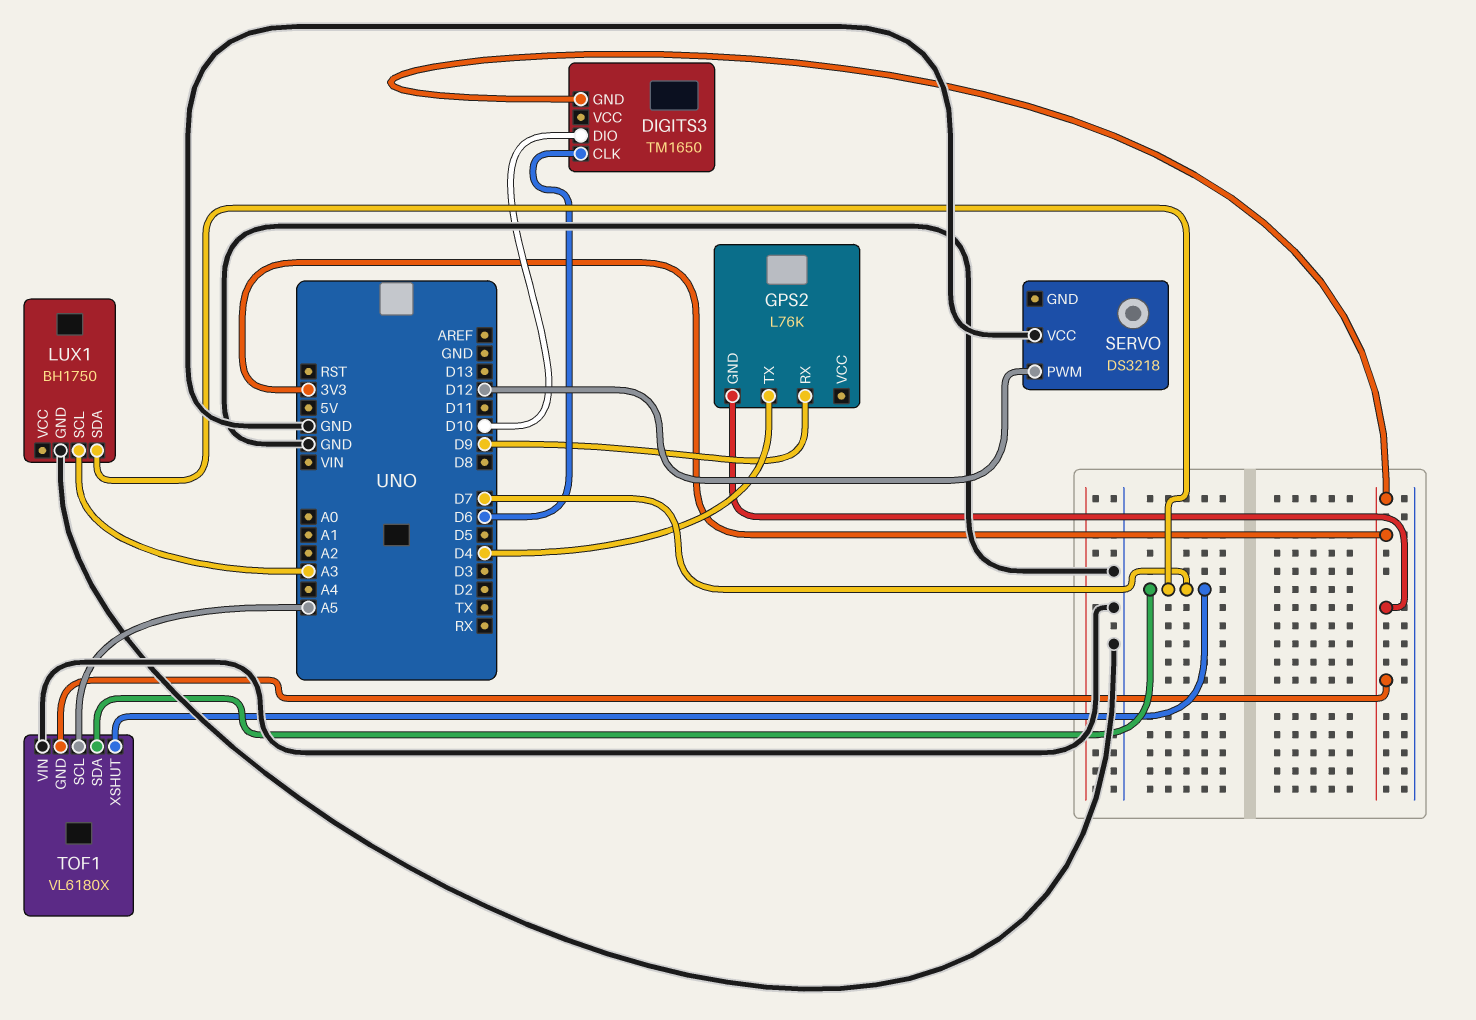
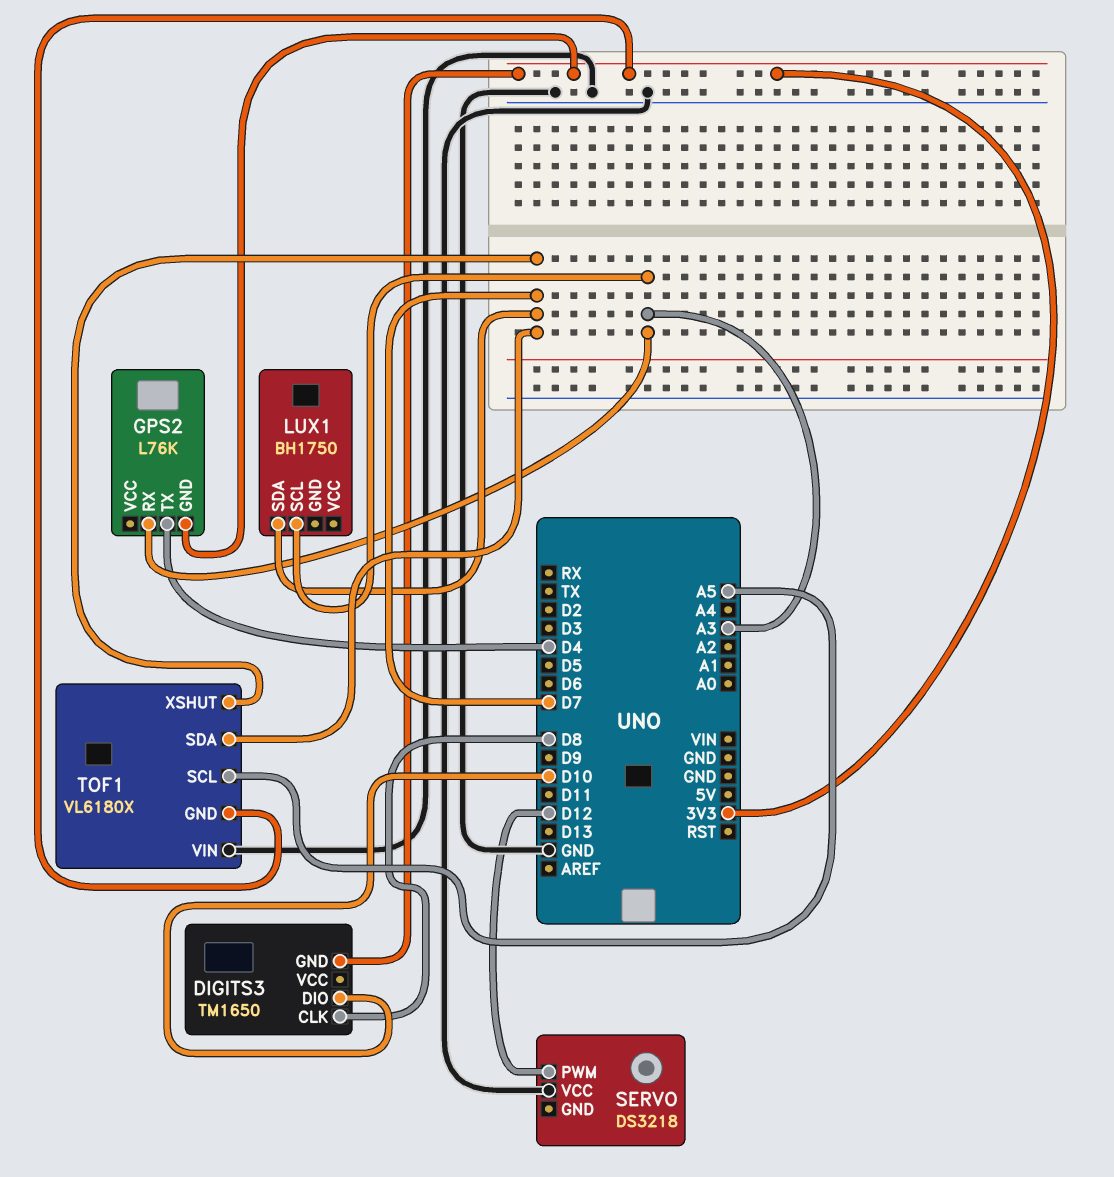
DIGITS3 pin CLK: D6 -> D8
GPS2 pin RX: D9 -> A3
LUX1 pin GND: GND -> none

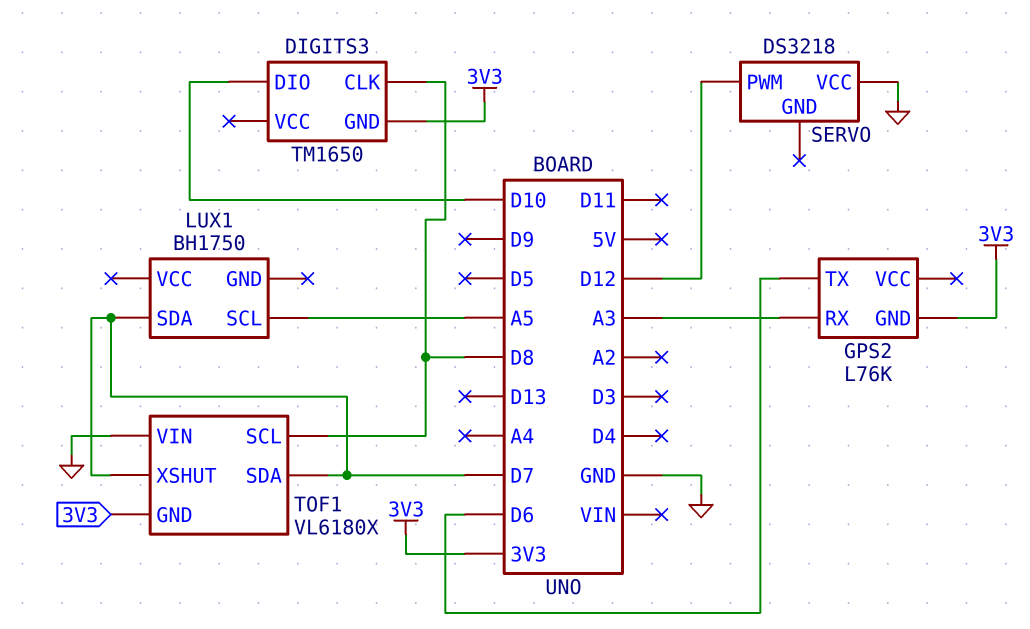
GPS2 pin TX: D4 -> D6
LUX1 pin SCL: A3 -> A5
TOF1 pin SCL: A5 -> D8

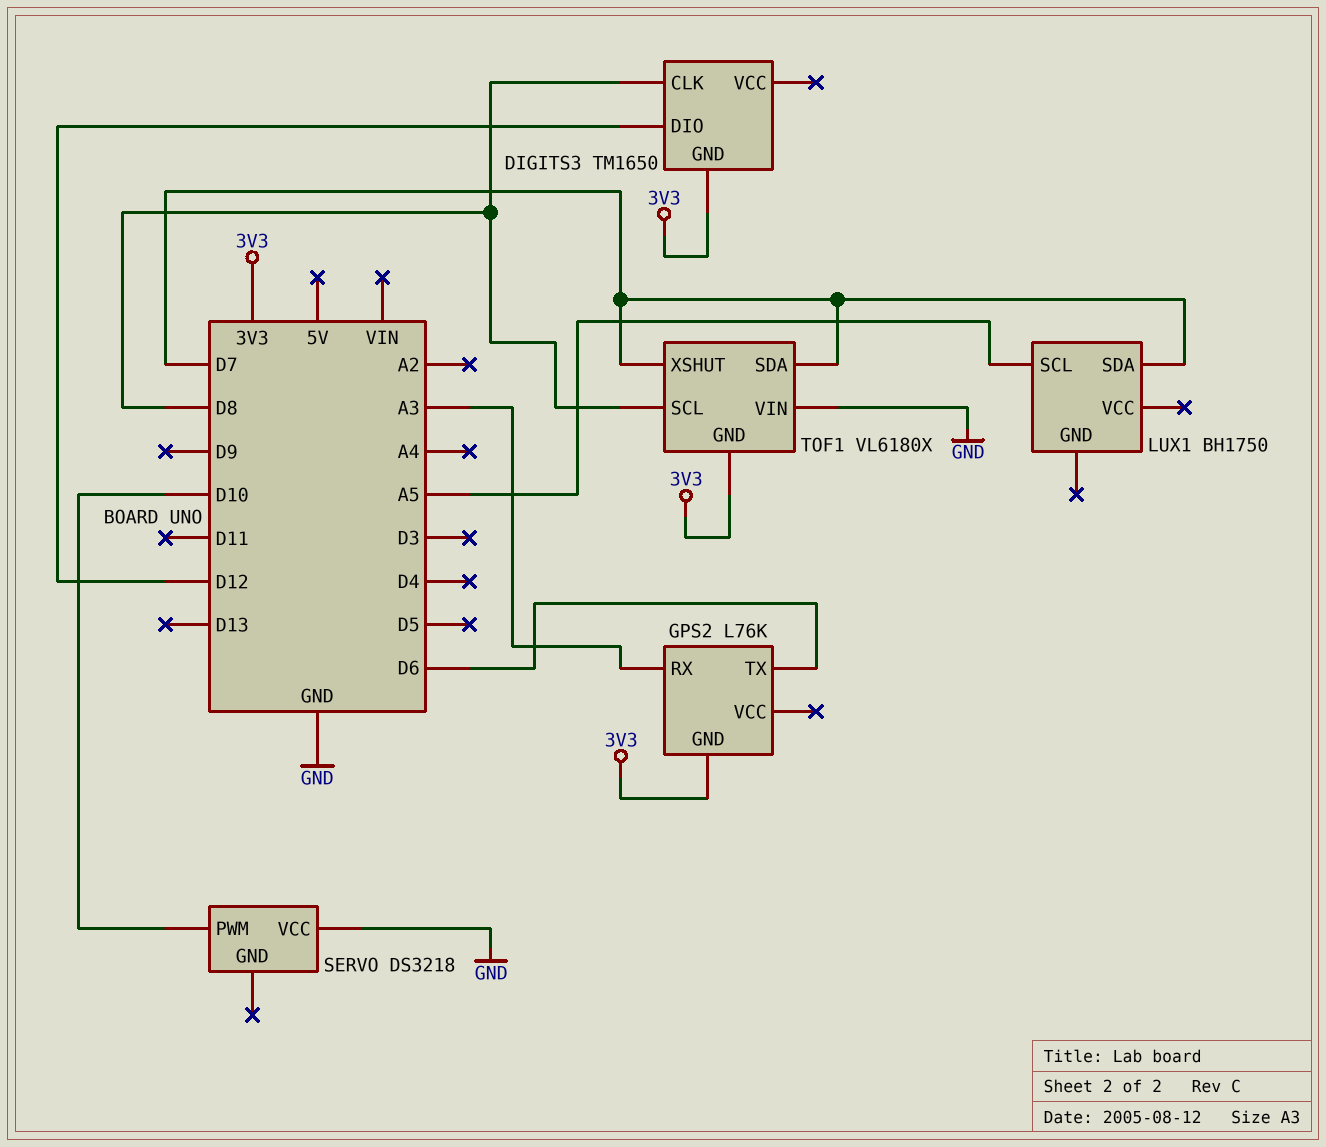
DIGITS3 pin DIO: D10 -> D12
SERVO pin PWM: D12 -> D10

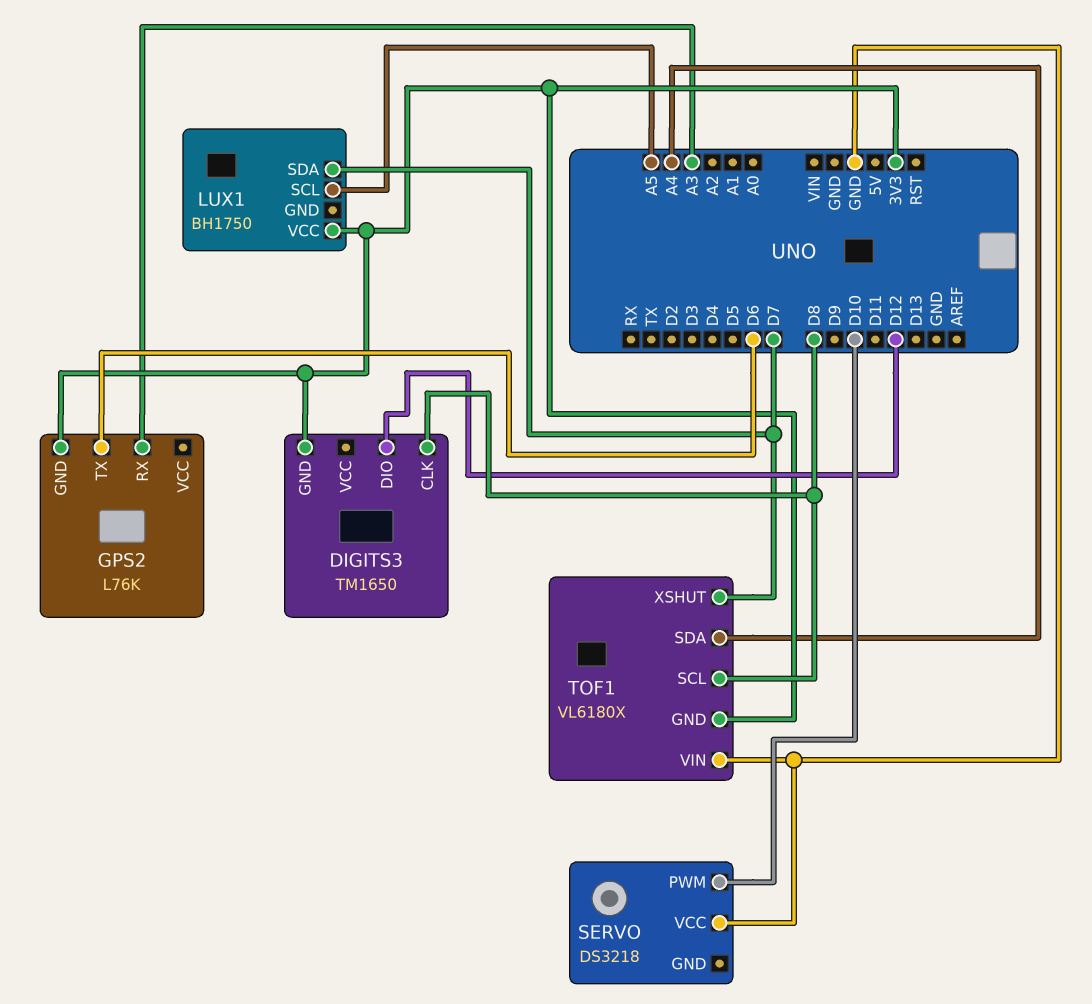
LUX1 pin VCC: none -> 3V3
TOF1 pin SDA: D7 -> A4

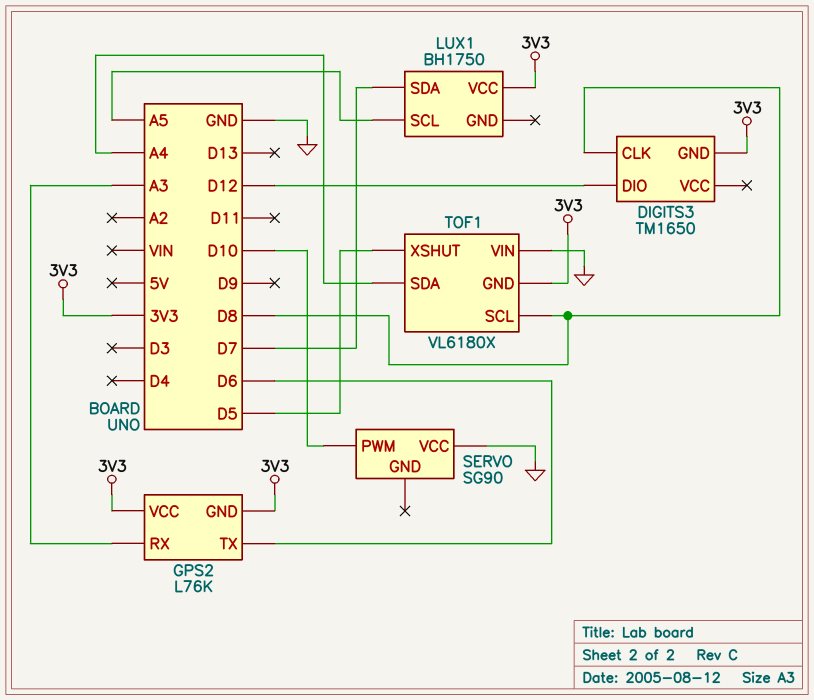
GPS2 pin VCC: none -> 3V3
SERVO: DS3218 -> SG90
TOF1 pin XSHUT: D7 -> D5

